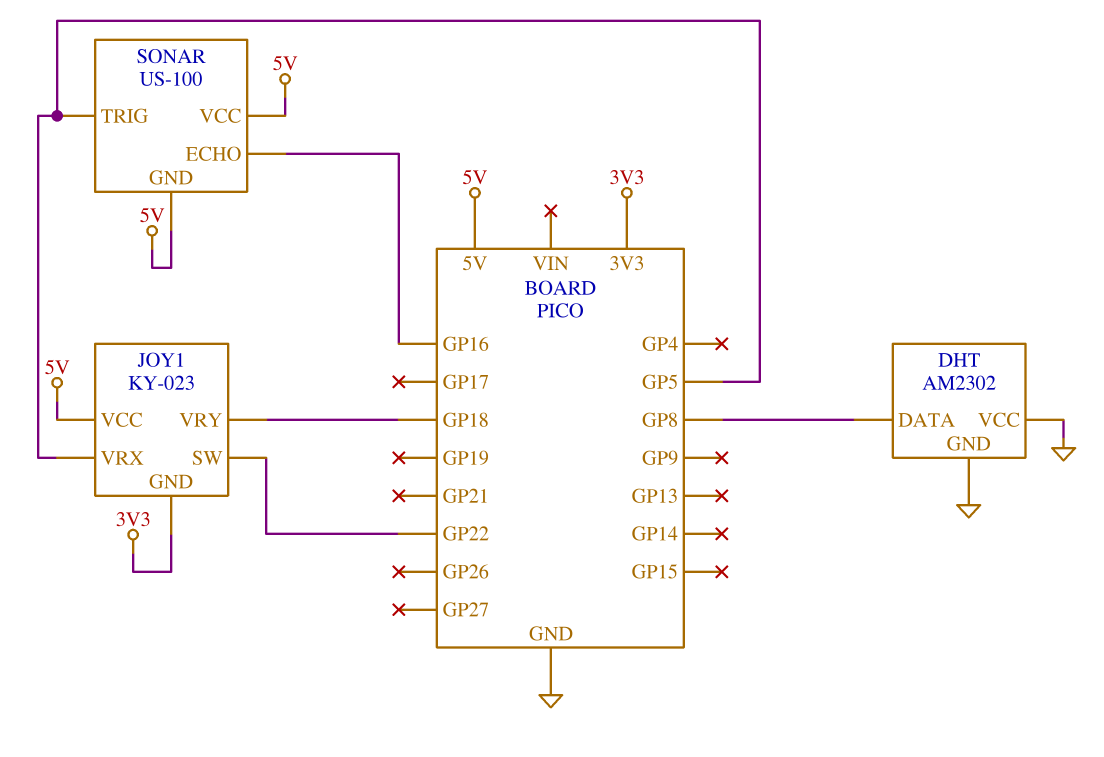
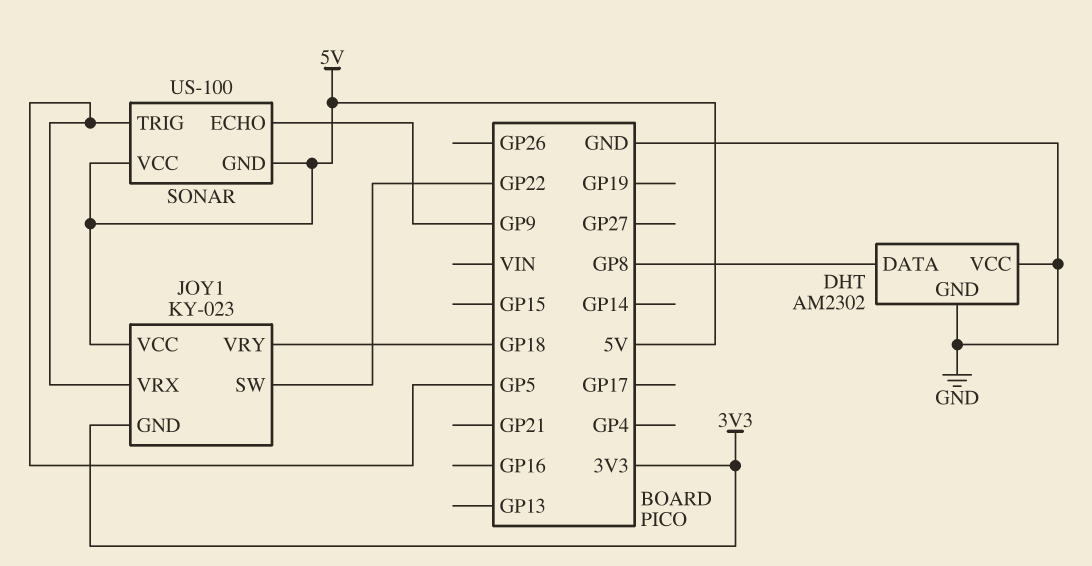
SONAR pin ECHO: GP16 -> GP9

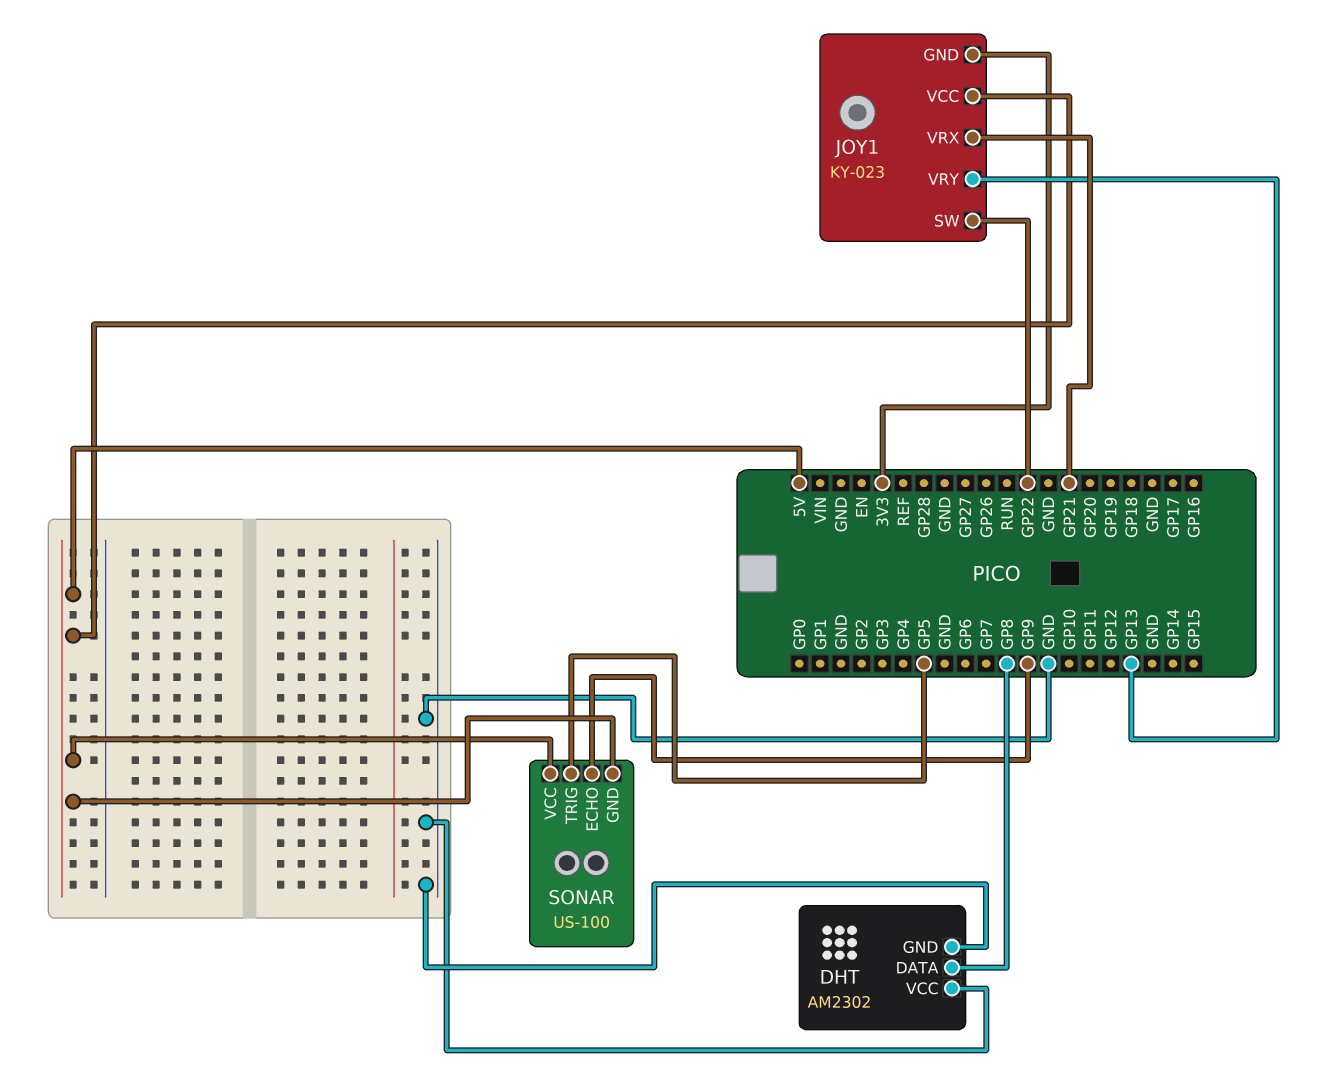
JOY1 pin VRX: GP5 -> GP21
JOY1 pin VRY: GP18 -> GP13

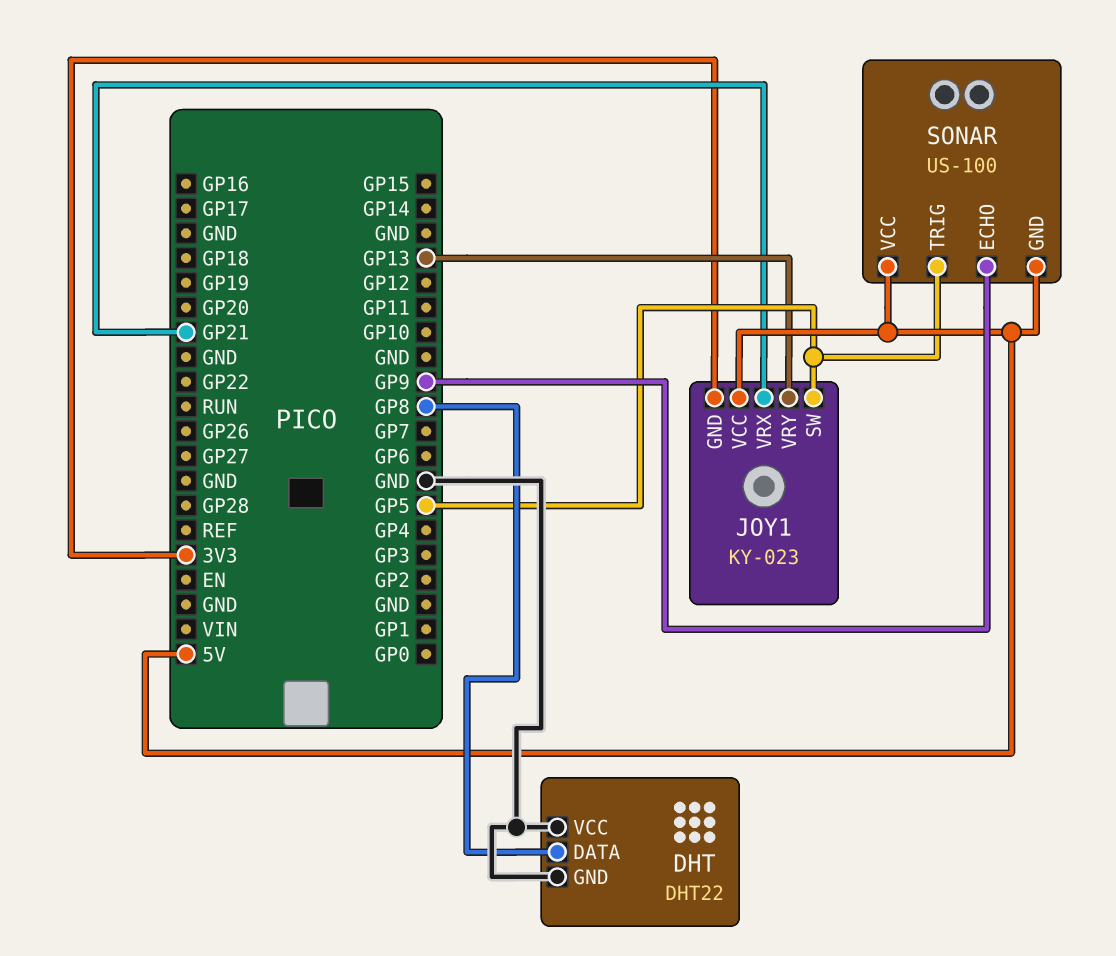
DHT: AM2302 -> DHT22
JOY1 pin SW: GP22 -> GP5

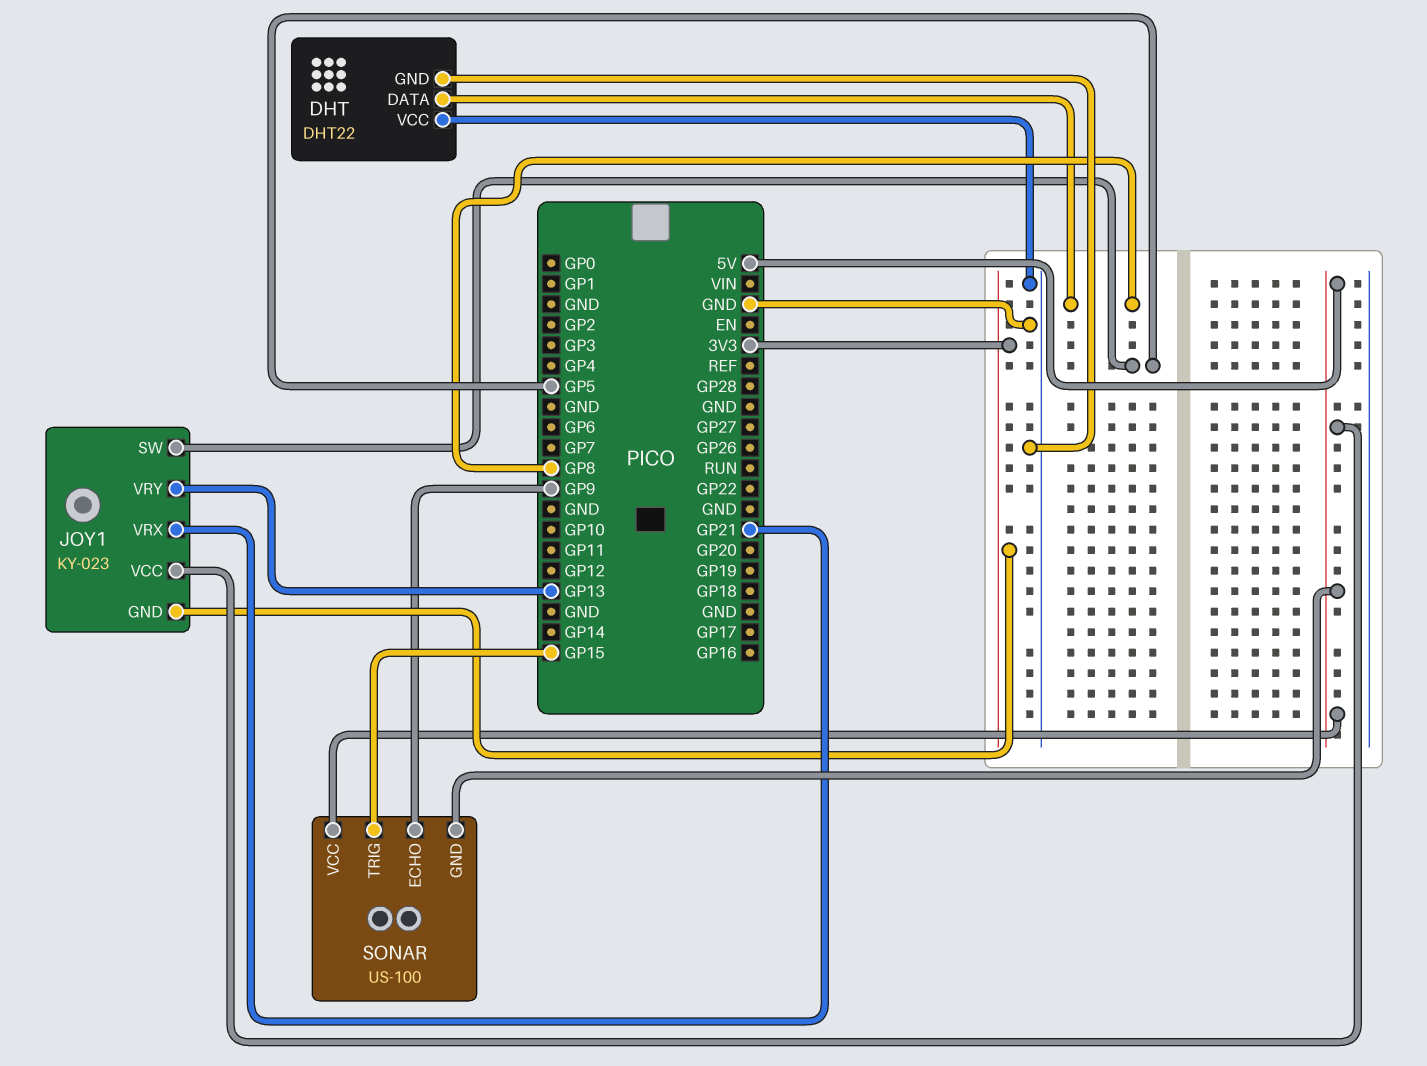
SONAR pin TRIG: GP5 -> GP15

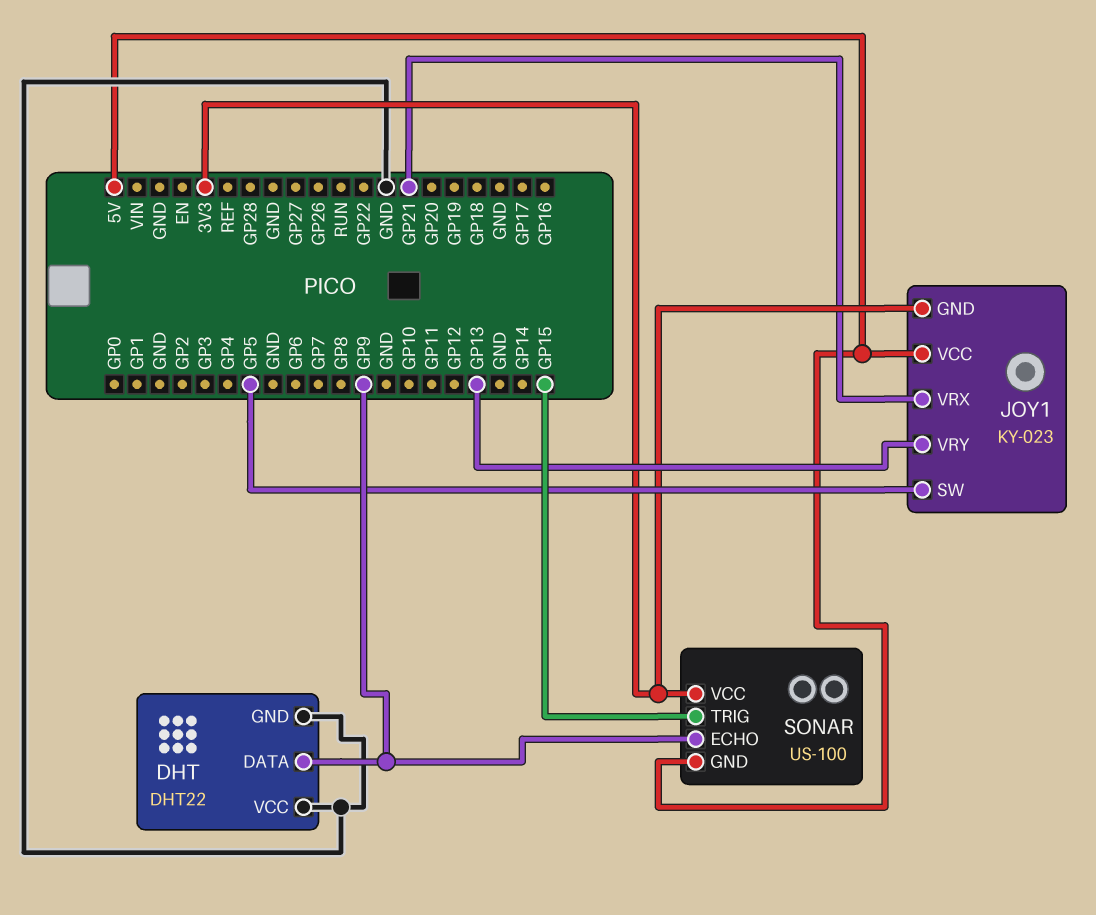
DHT pin DATA: GP8 -> GP9
SONAR pin VCC: 5V -> 3V3

